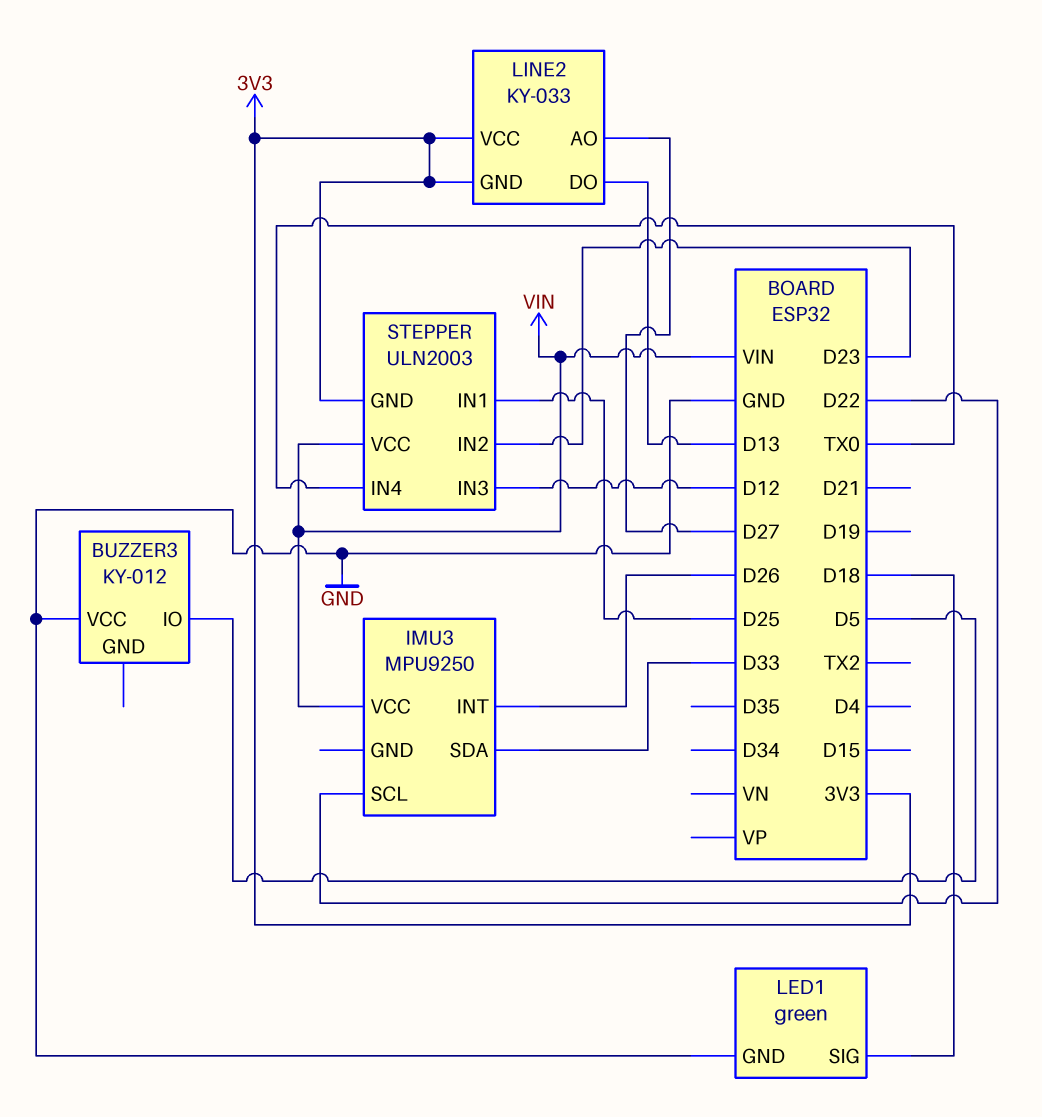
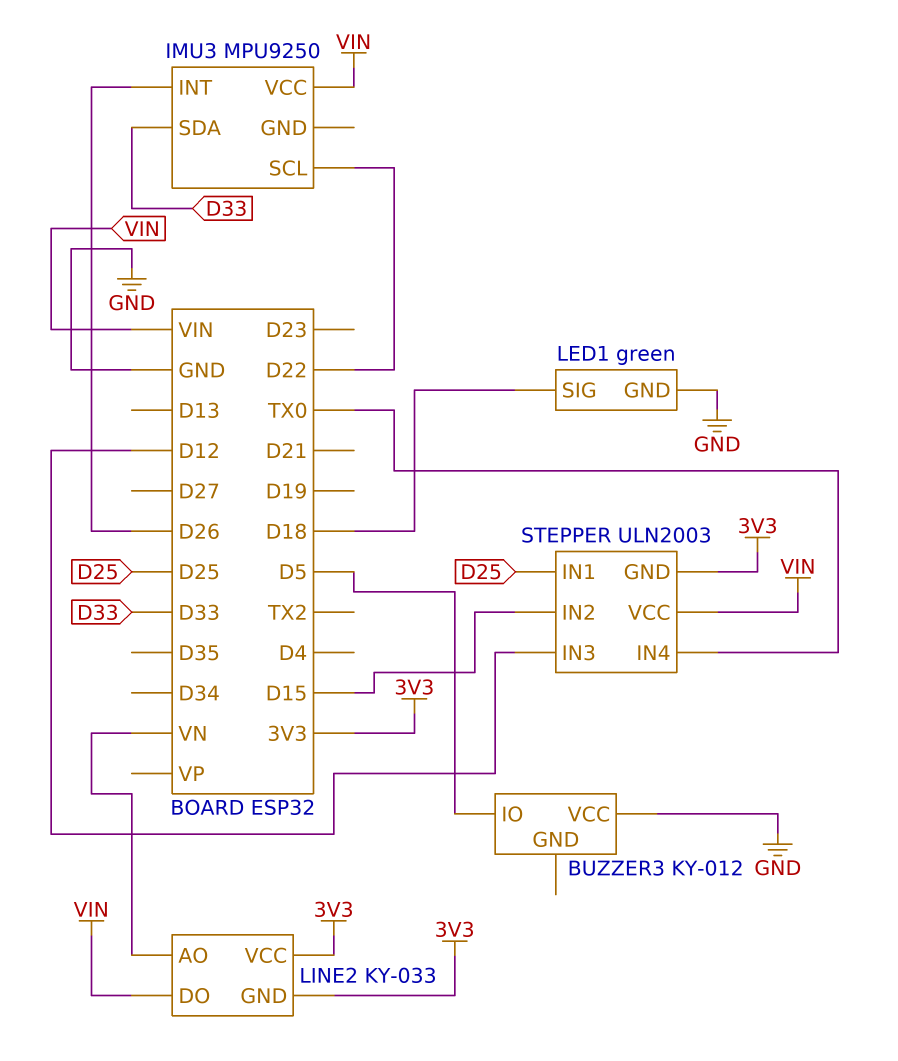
LINE2 pin AO: D27 -> VN
LINE2 pin DO: D13 -> VIN
STEPPER pin IN2: D23 -> D15

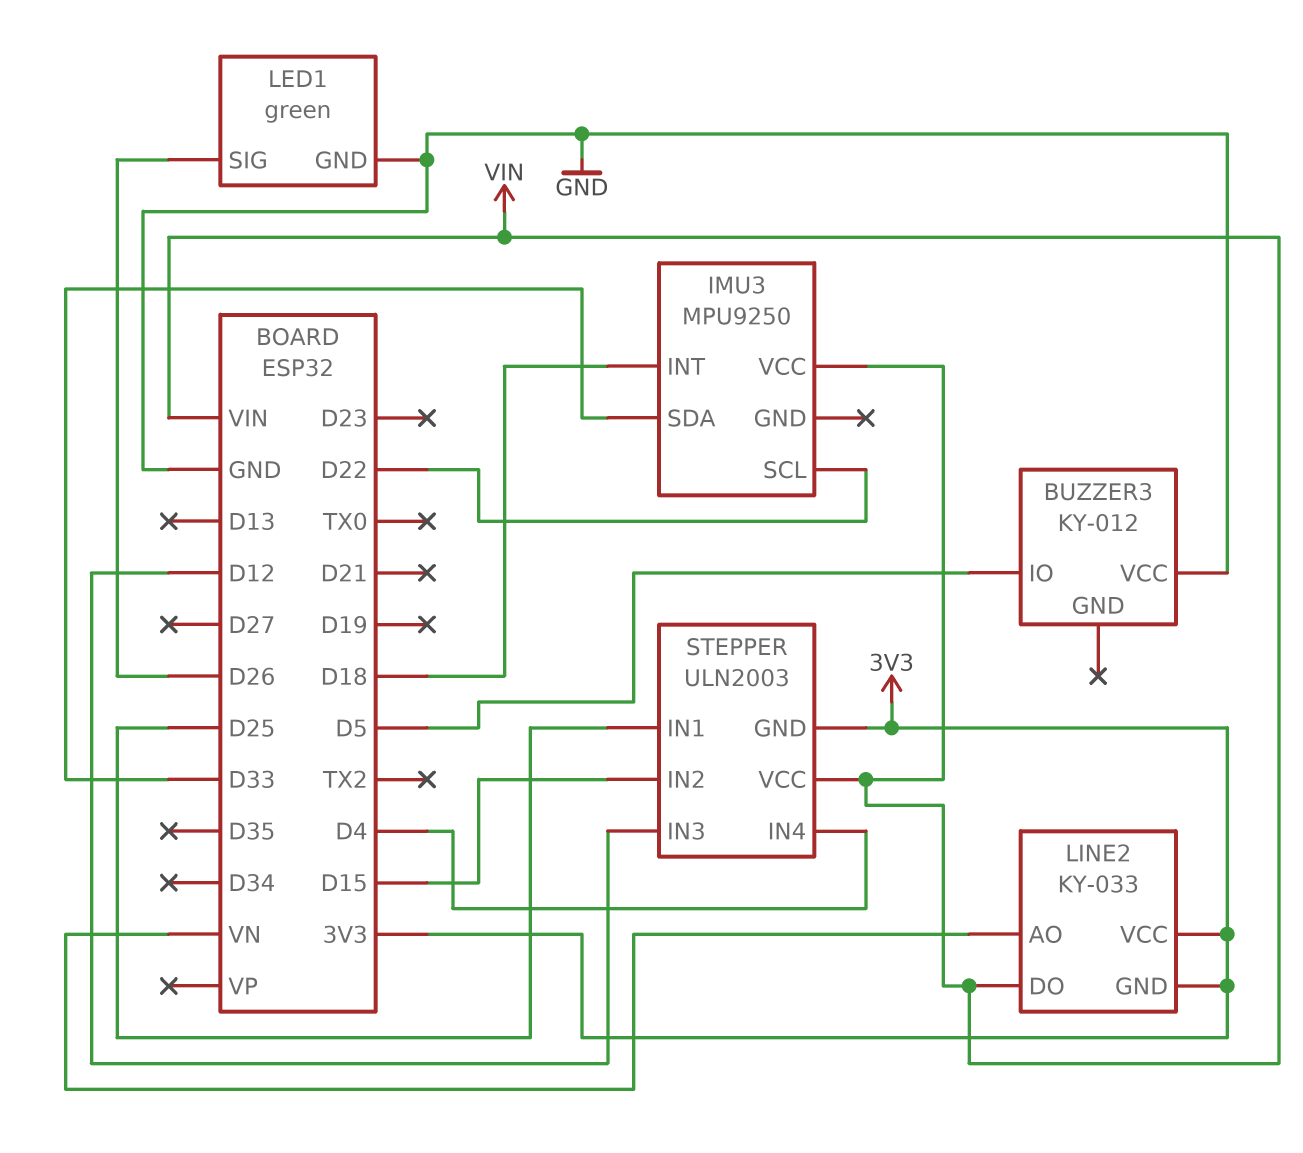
IMU3 pin INT: D26 -> D18
LED1 pin SIG: D18 -> D26
STEPPER pin IN4: TX0 -> D4

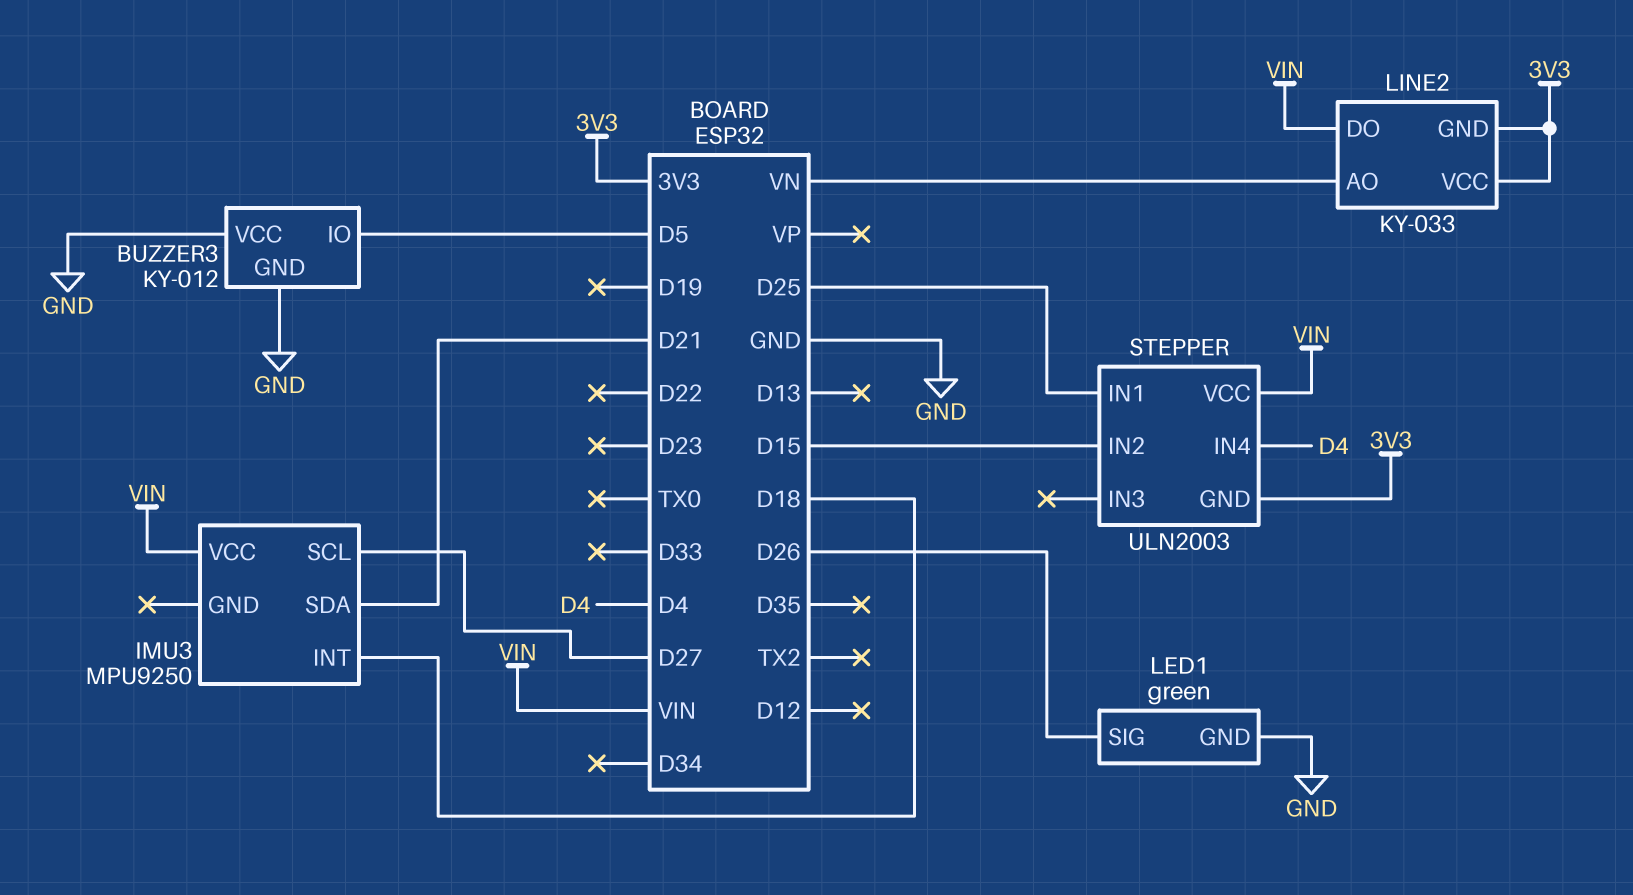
BUZZER3 pin GND: none -> GND
IMU3 pin SCL: D22 -> D27
IMU3 pin SDA: D33 -> D21
STEPPER pin IN3: D12 -> none

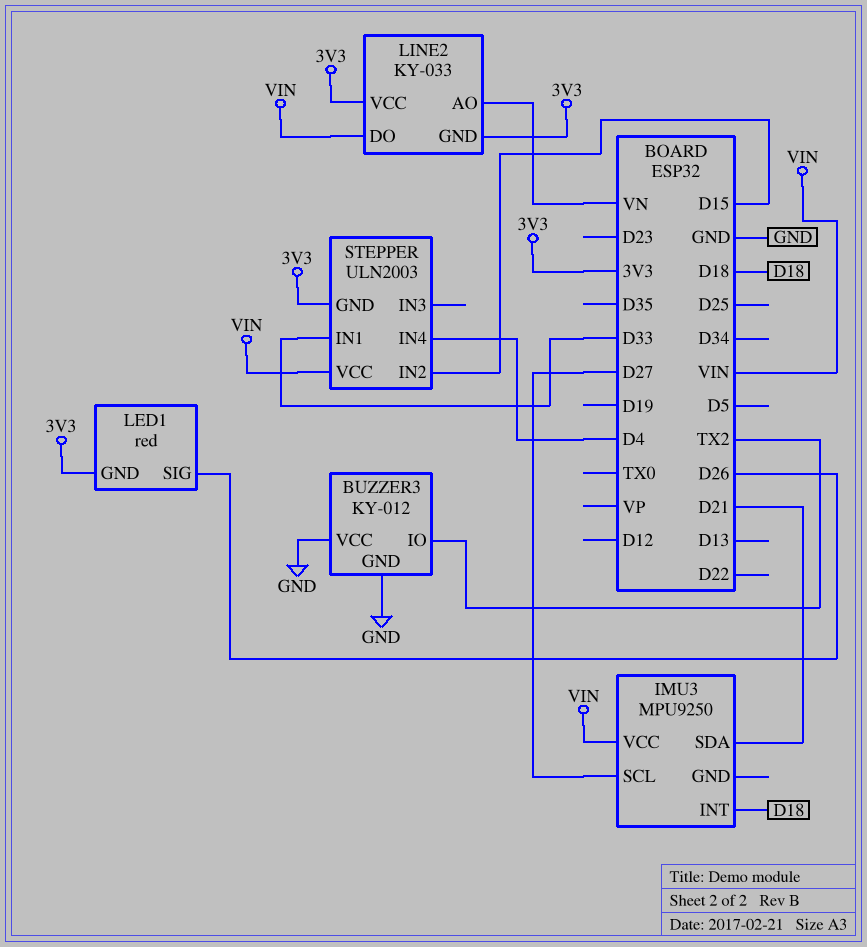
BUZZER3 pin IO: D5 -> TX2
LED1: green -> red
LED1 pin GND: GND -> 3V3
STEPPER pin IN1: D25 -> D33

